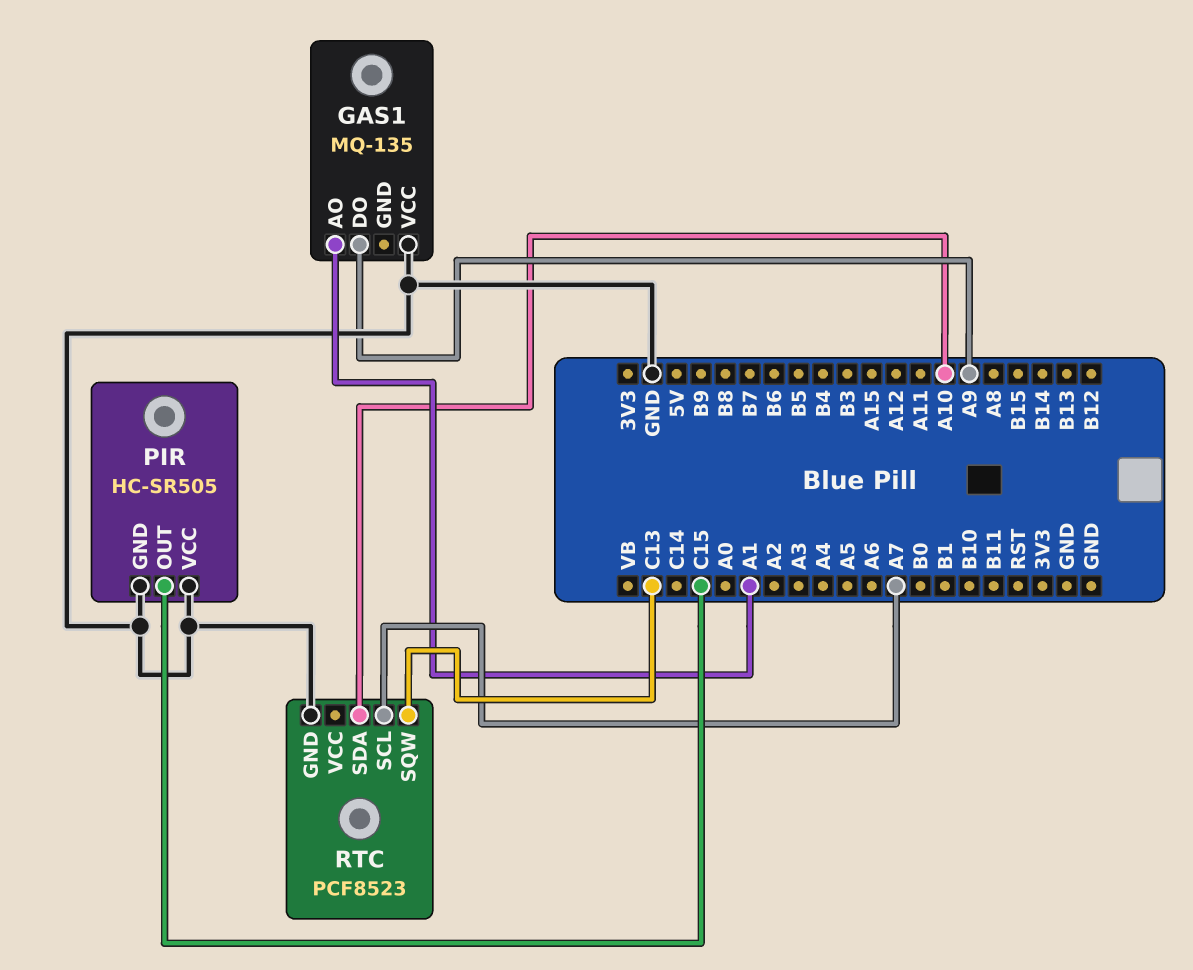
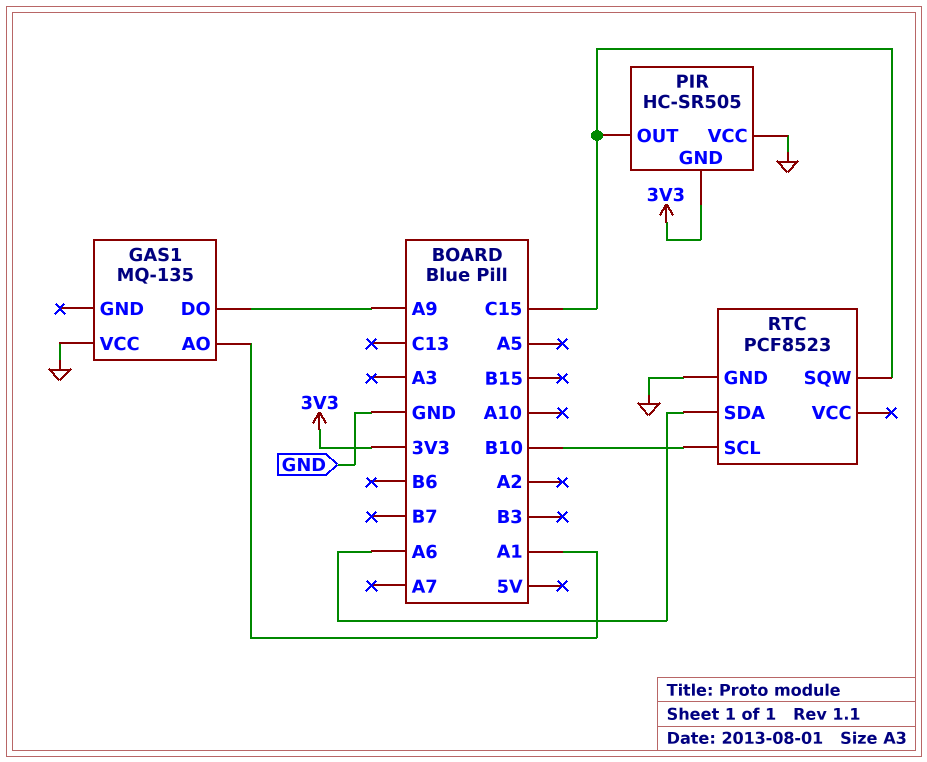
PIR pin GND: GND -> 3V3
RTC pin SCL: A7 -> B10
RTC pin SDA: A10 -> A6
RTC pin SQW: C13 -> C15

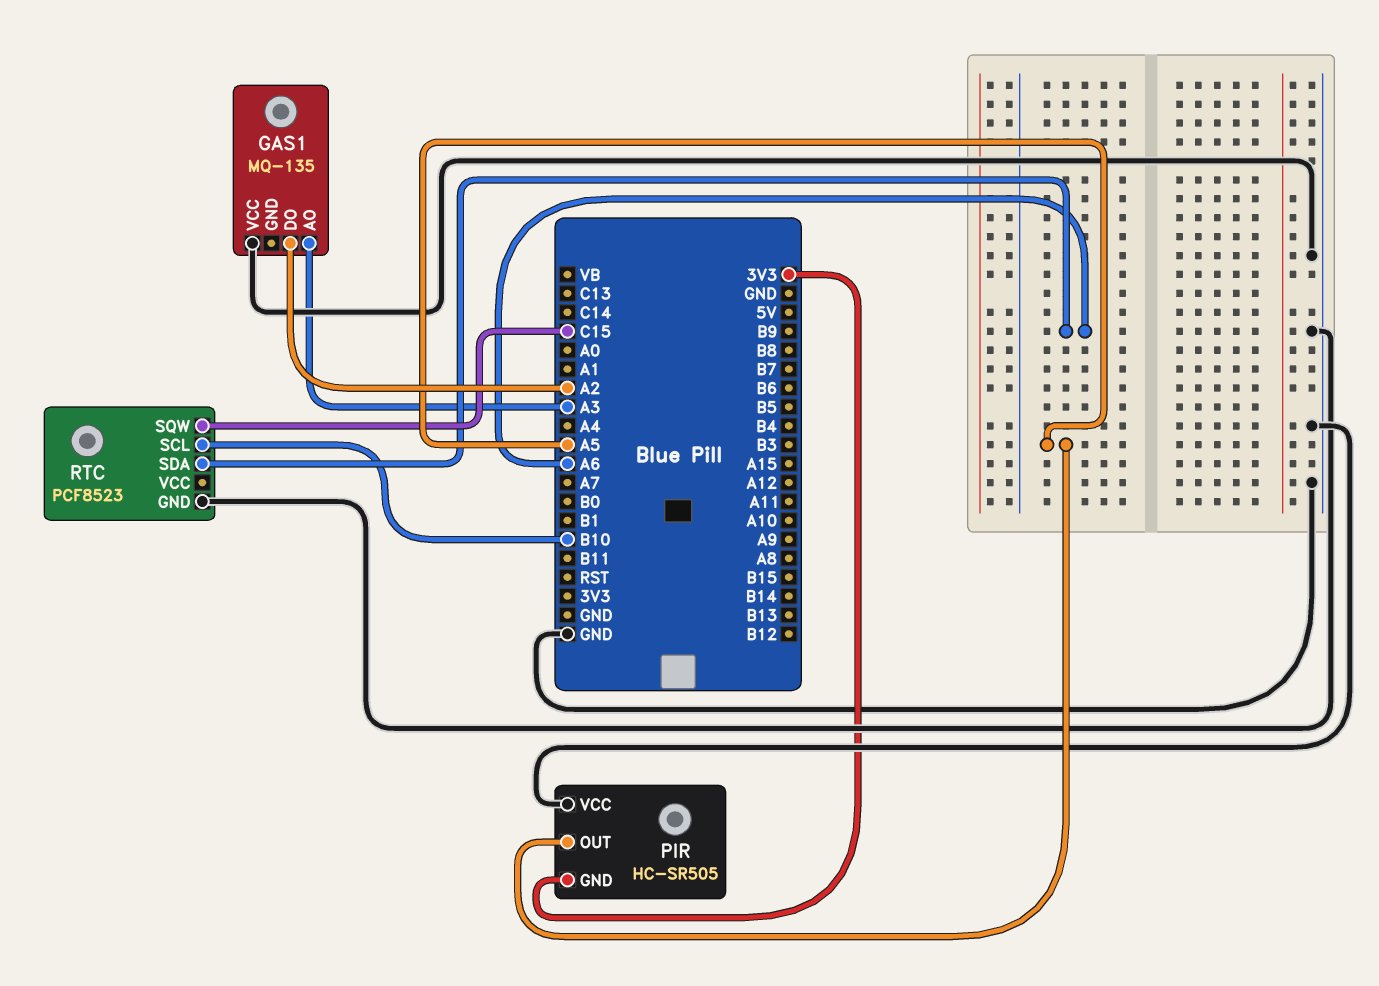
GAS1 pin AO: A1 -> A3
GAS1 pin DO: A9 -> A2
PIR pin OUT: C15 -> A5

